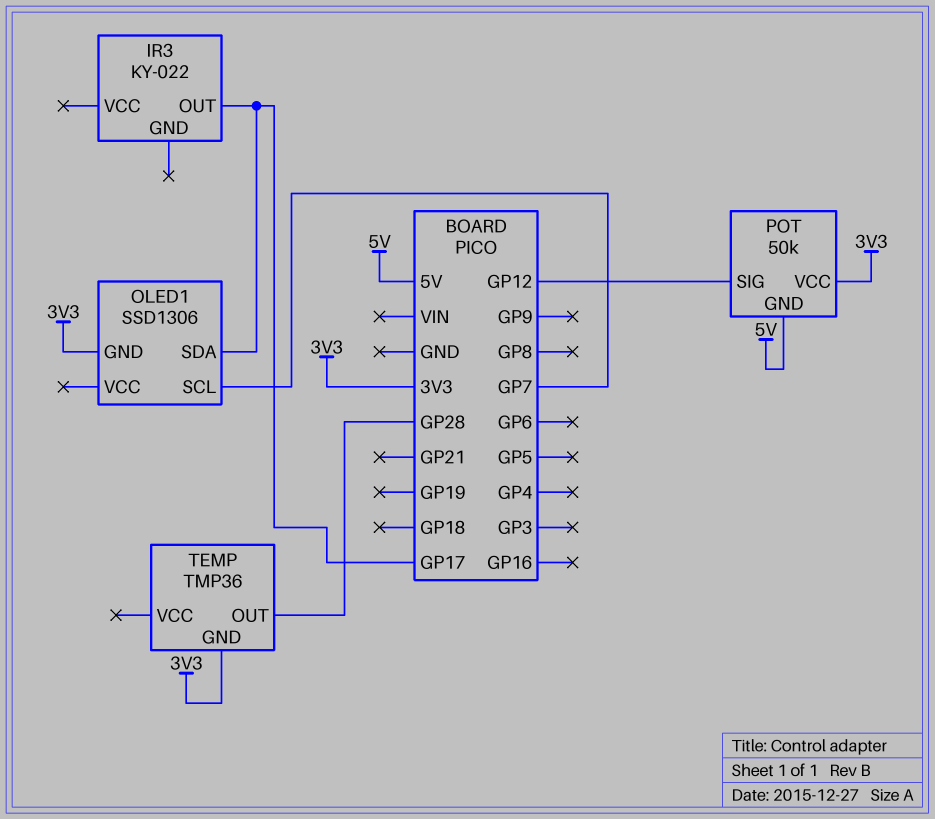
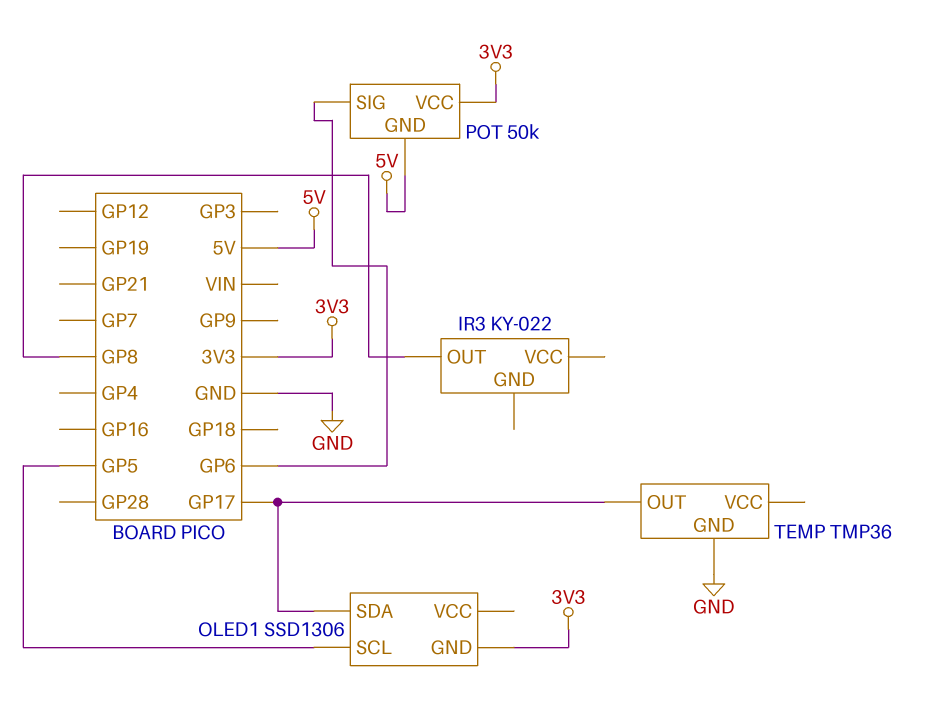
IR3 pin OUT: GP17 -> GP8
OLED1 pin SCL: GP7 -> GP5
POT pin SIG: GP12 -> GP6
TEMP pin GND: 3V3 -> GND
TEMP pin OUT: GP28 -> GP17

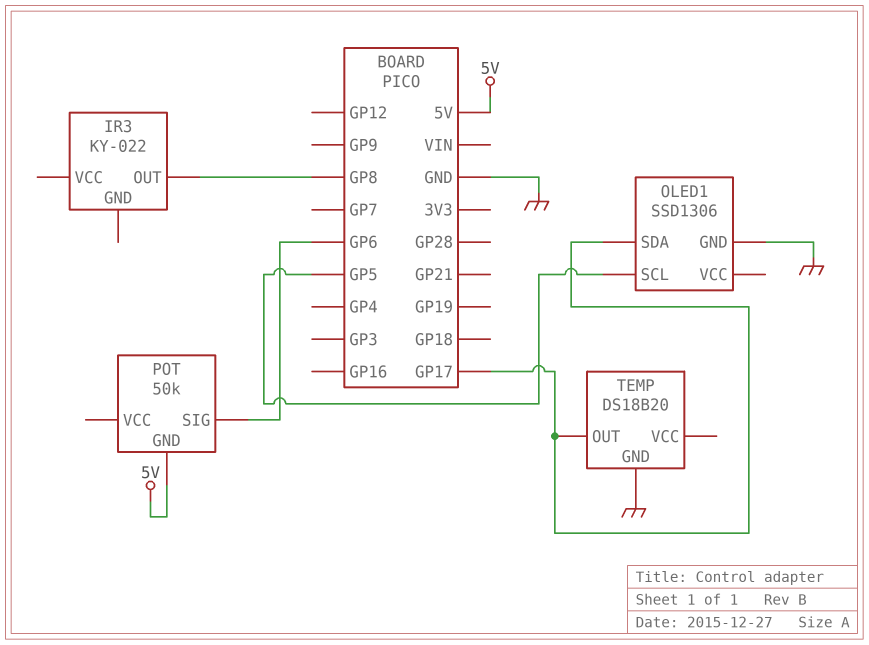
OLED1 pin GND: 3V3 -> GND
POT pin VCC: 3V3 -> none
TEMP: TMP36 -> DS18B20

